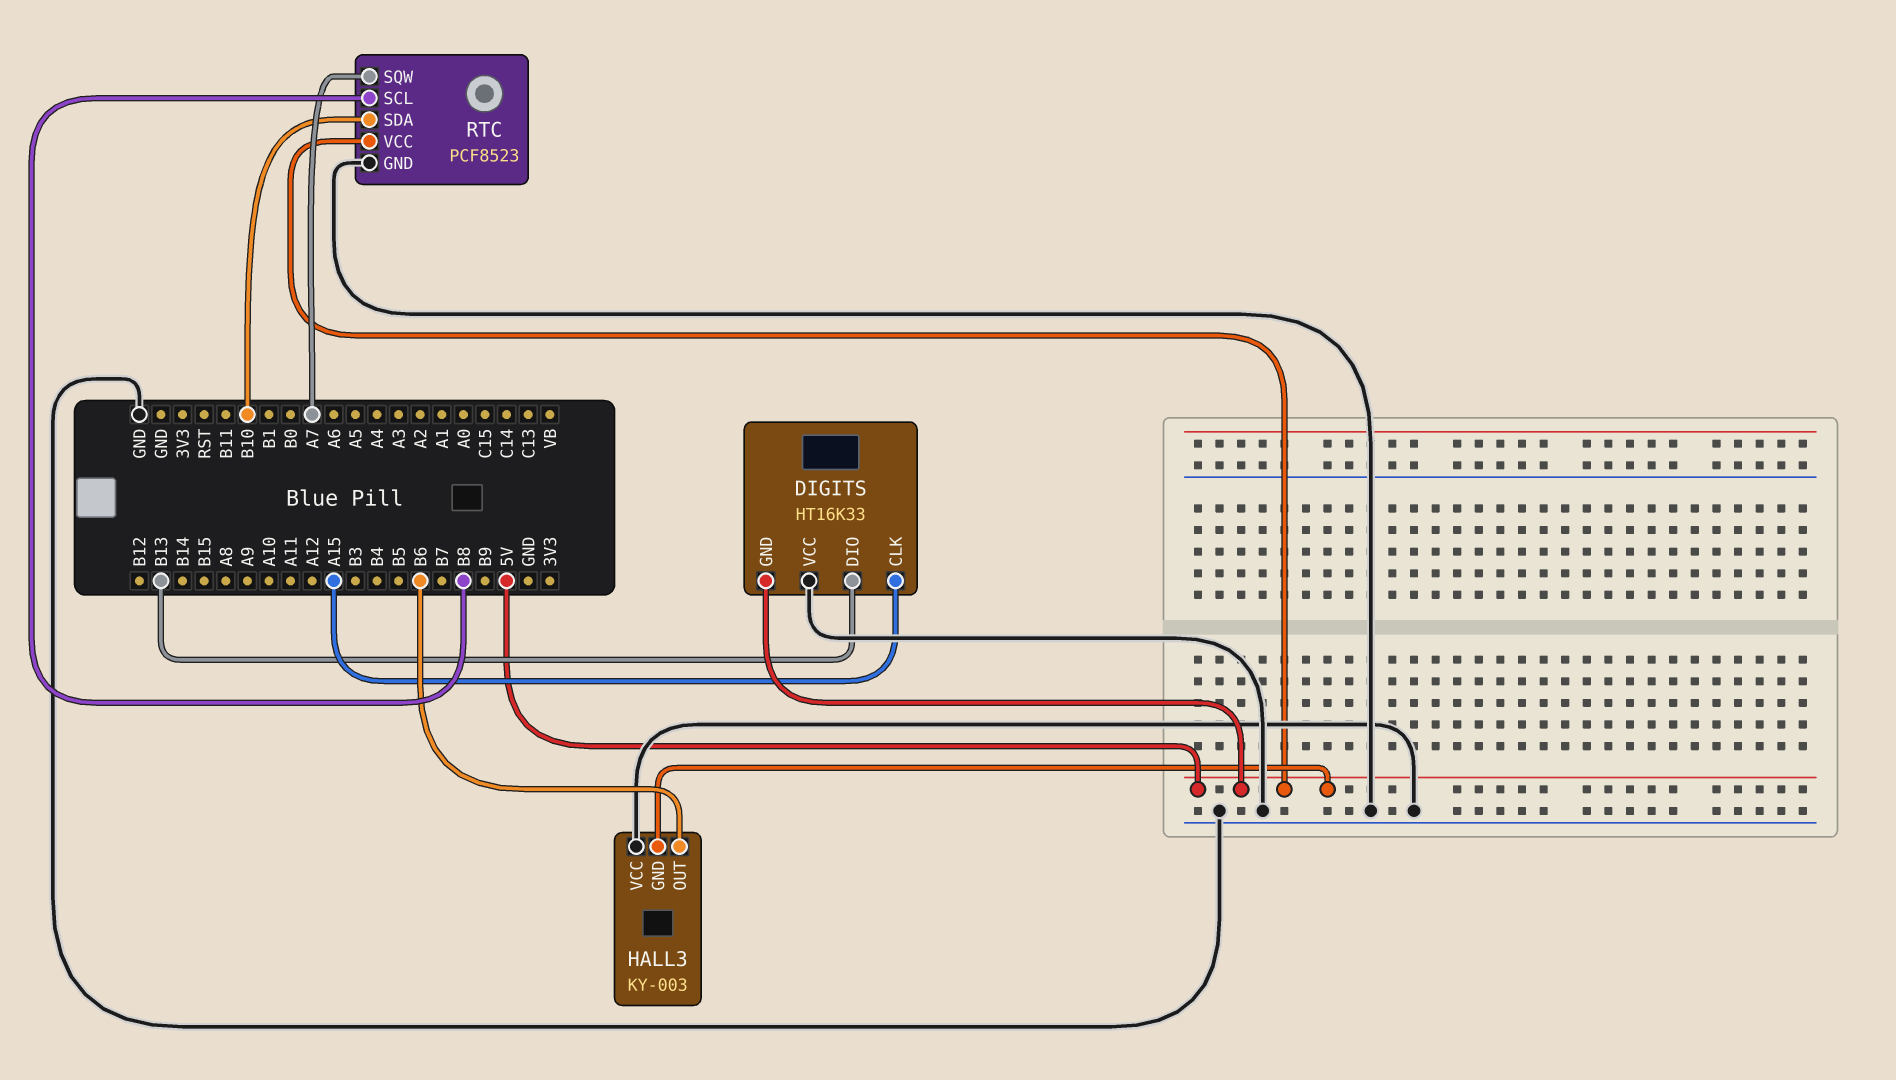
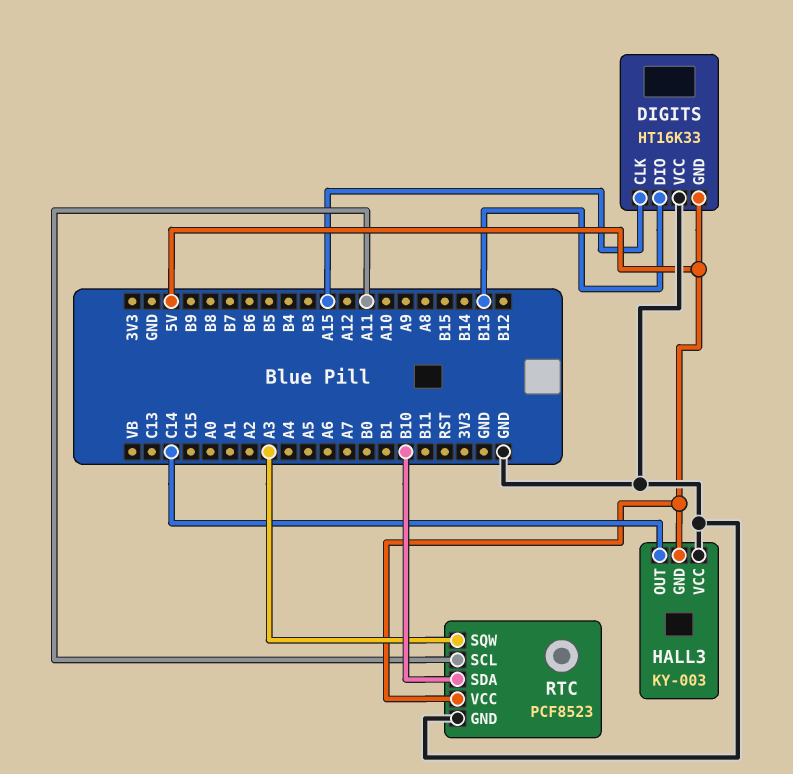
HALL3 pin OUT: B6 -> C14
RTC pin SCL: B8 -> A11
RTC pin SQW: A7 -> A3

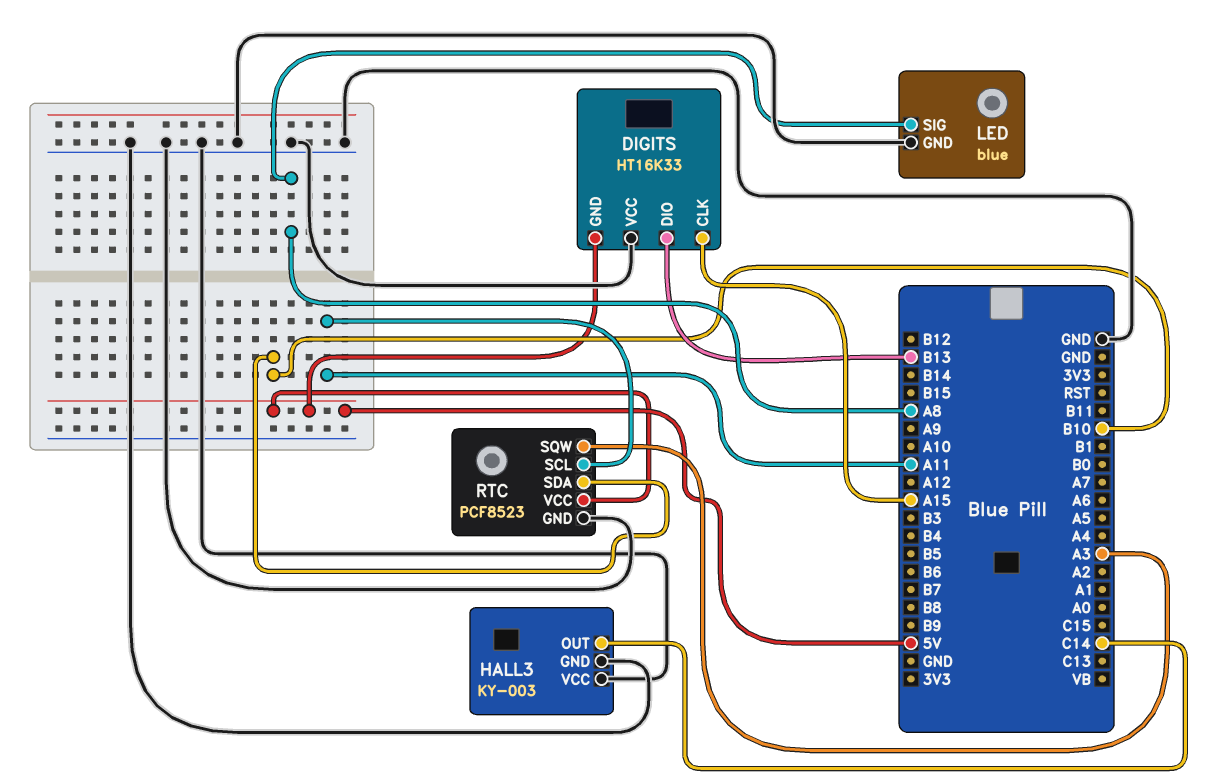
HALL3 pin GND: 5V -> GND
LED: none -> blue
LED pin GND: none -> GND
LED pin SIG: none -> A8

